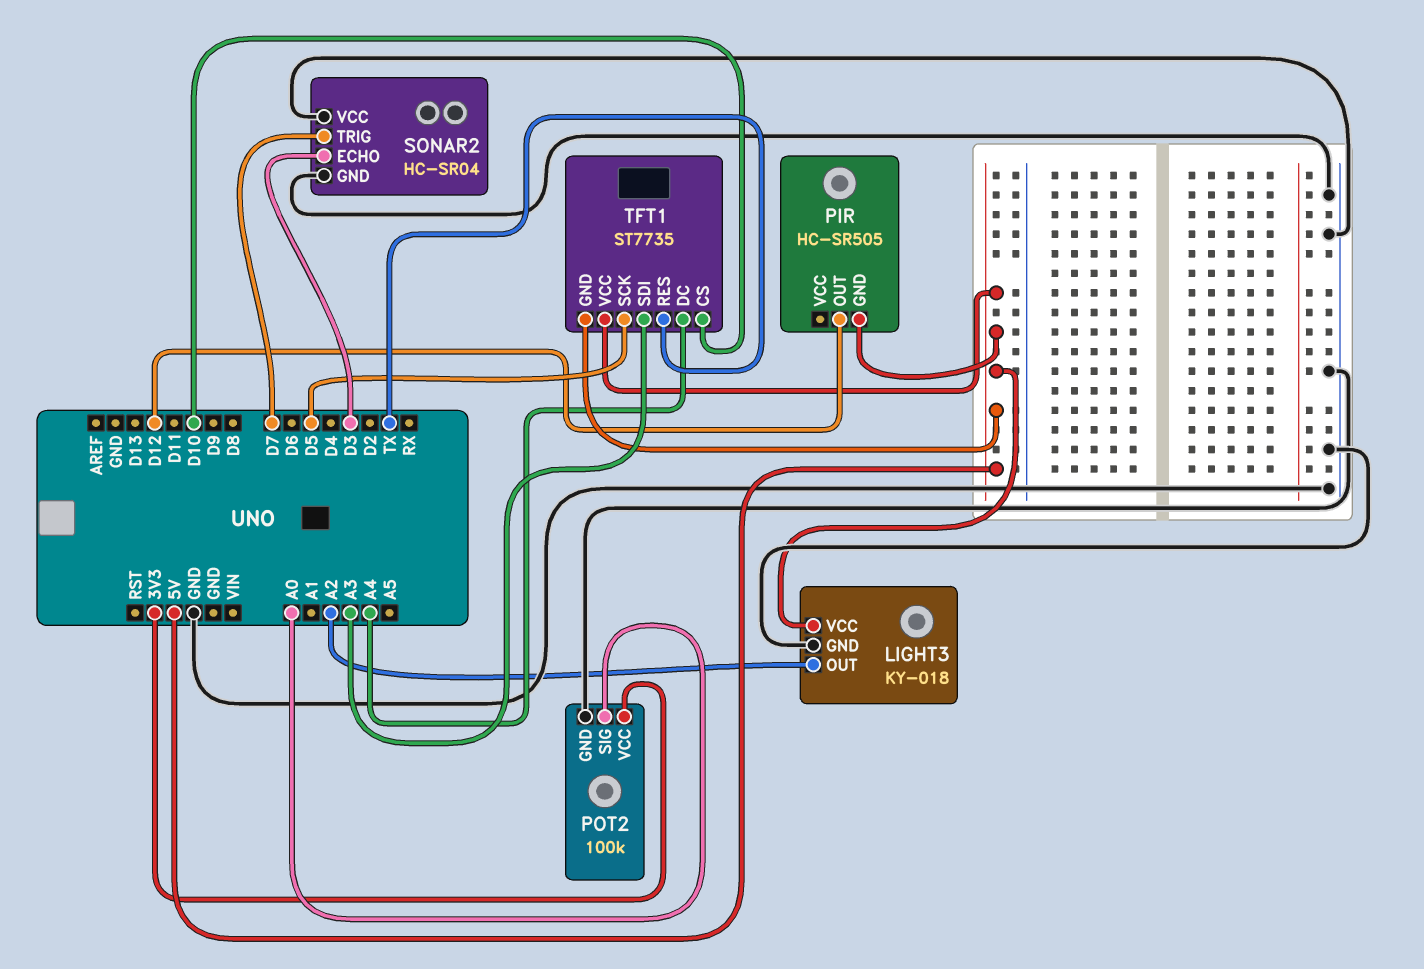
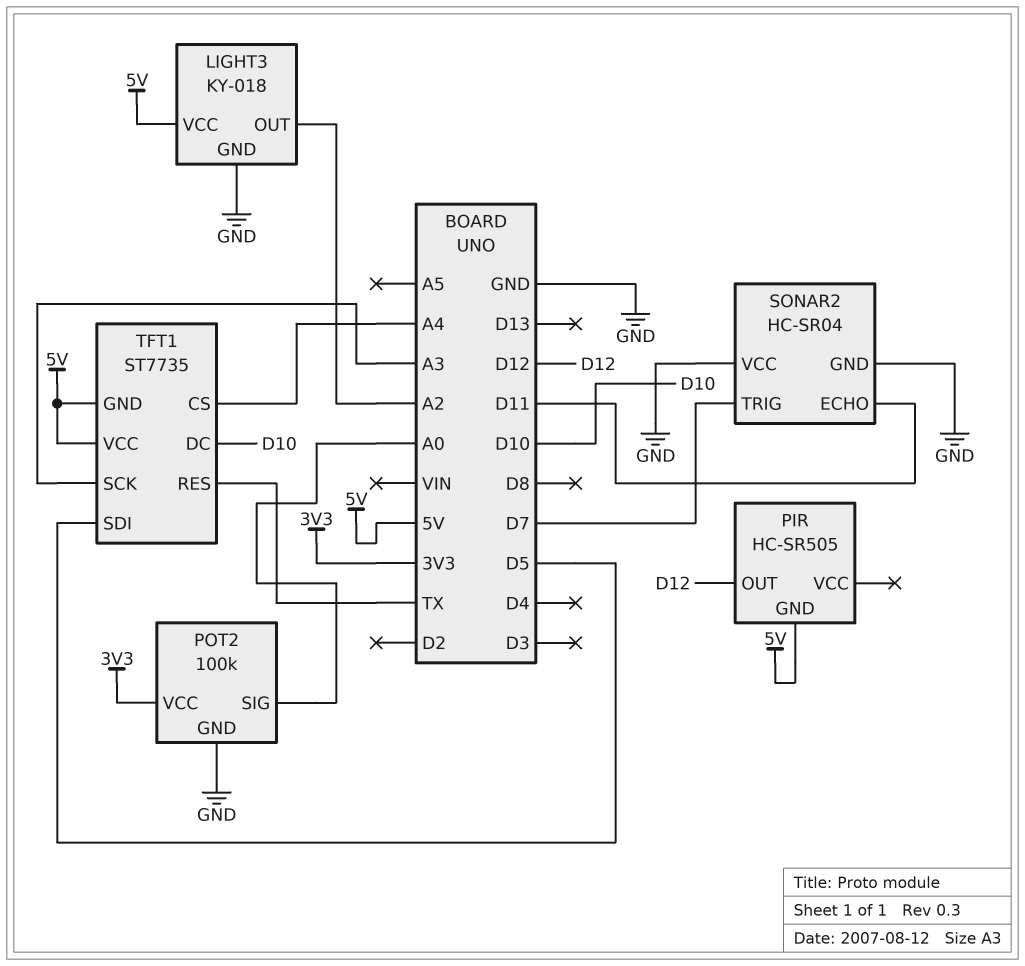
SONAR2 pin ECHO: D3 -> D11
TFT1 pin CS: D10 -> A4
TFT1 pin DC: A4 -> D10
TFT1 pin SCK: D5 -> A3
TFT1 pin SDI: A3 -> D5

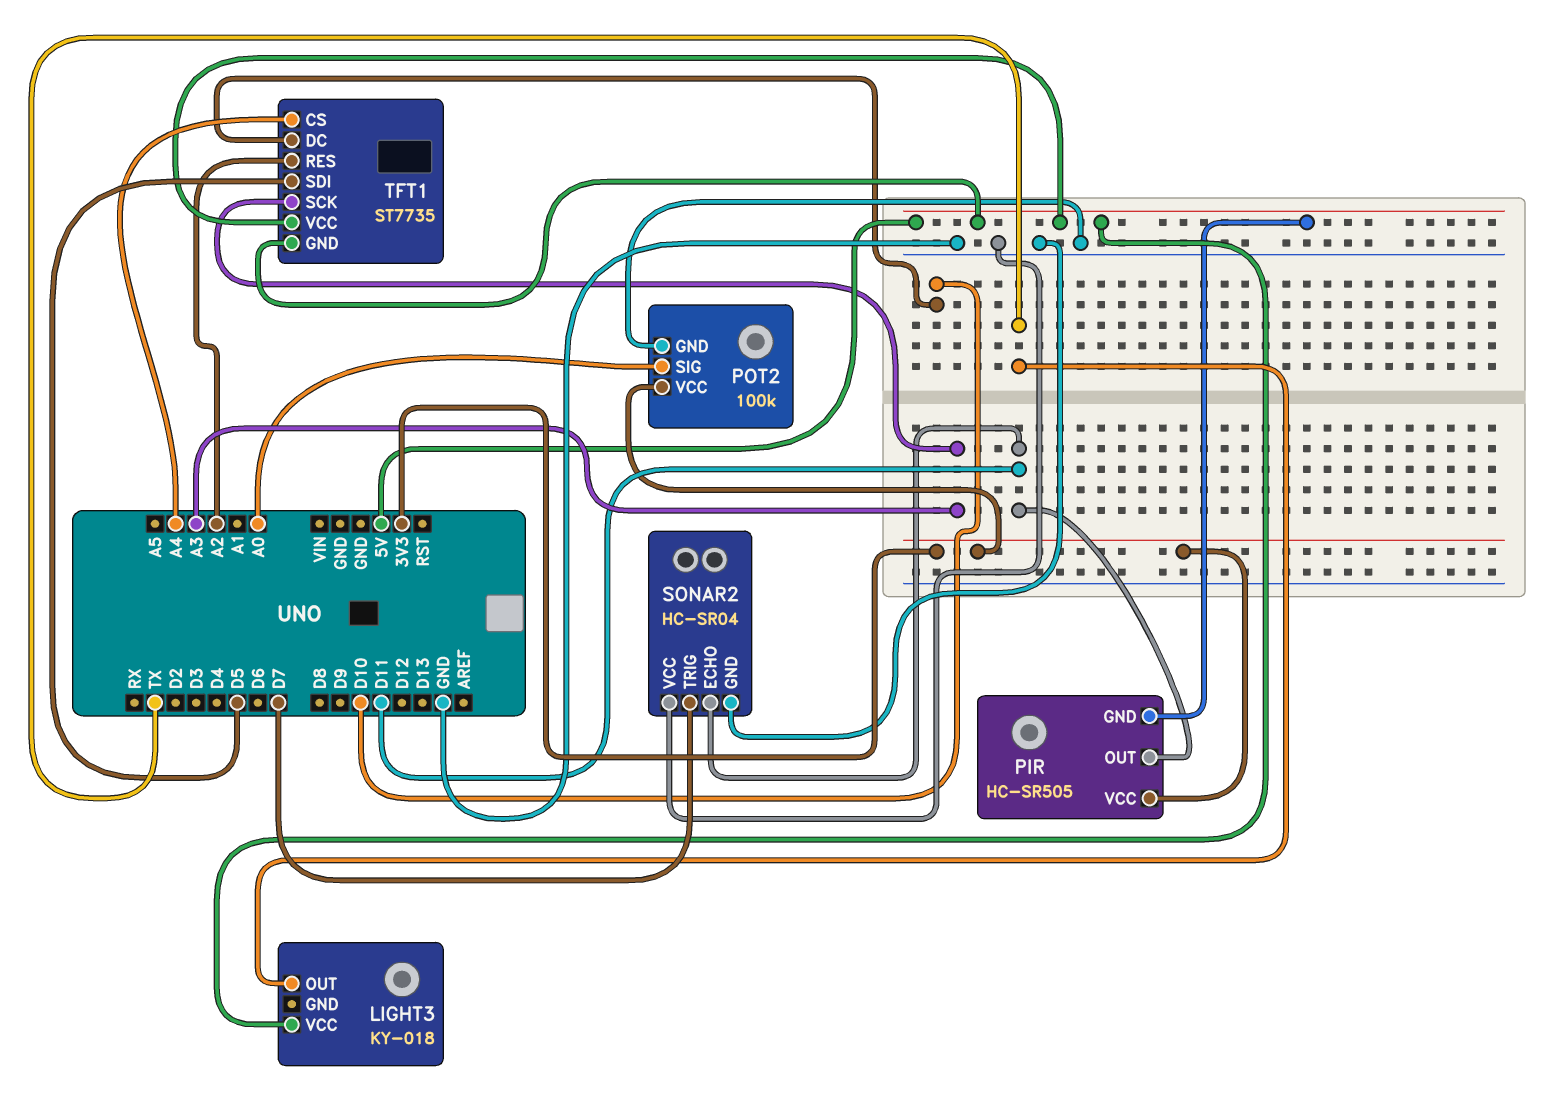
LIGHT3 pin GND: GND -> none
LIGHT3 pin OUT: A2 -> TX
PIR pin OUT: D12 -> D11
PIR pin VCC: none -> 3V3
TFT1 pin RES: TX -> A2

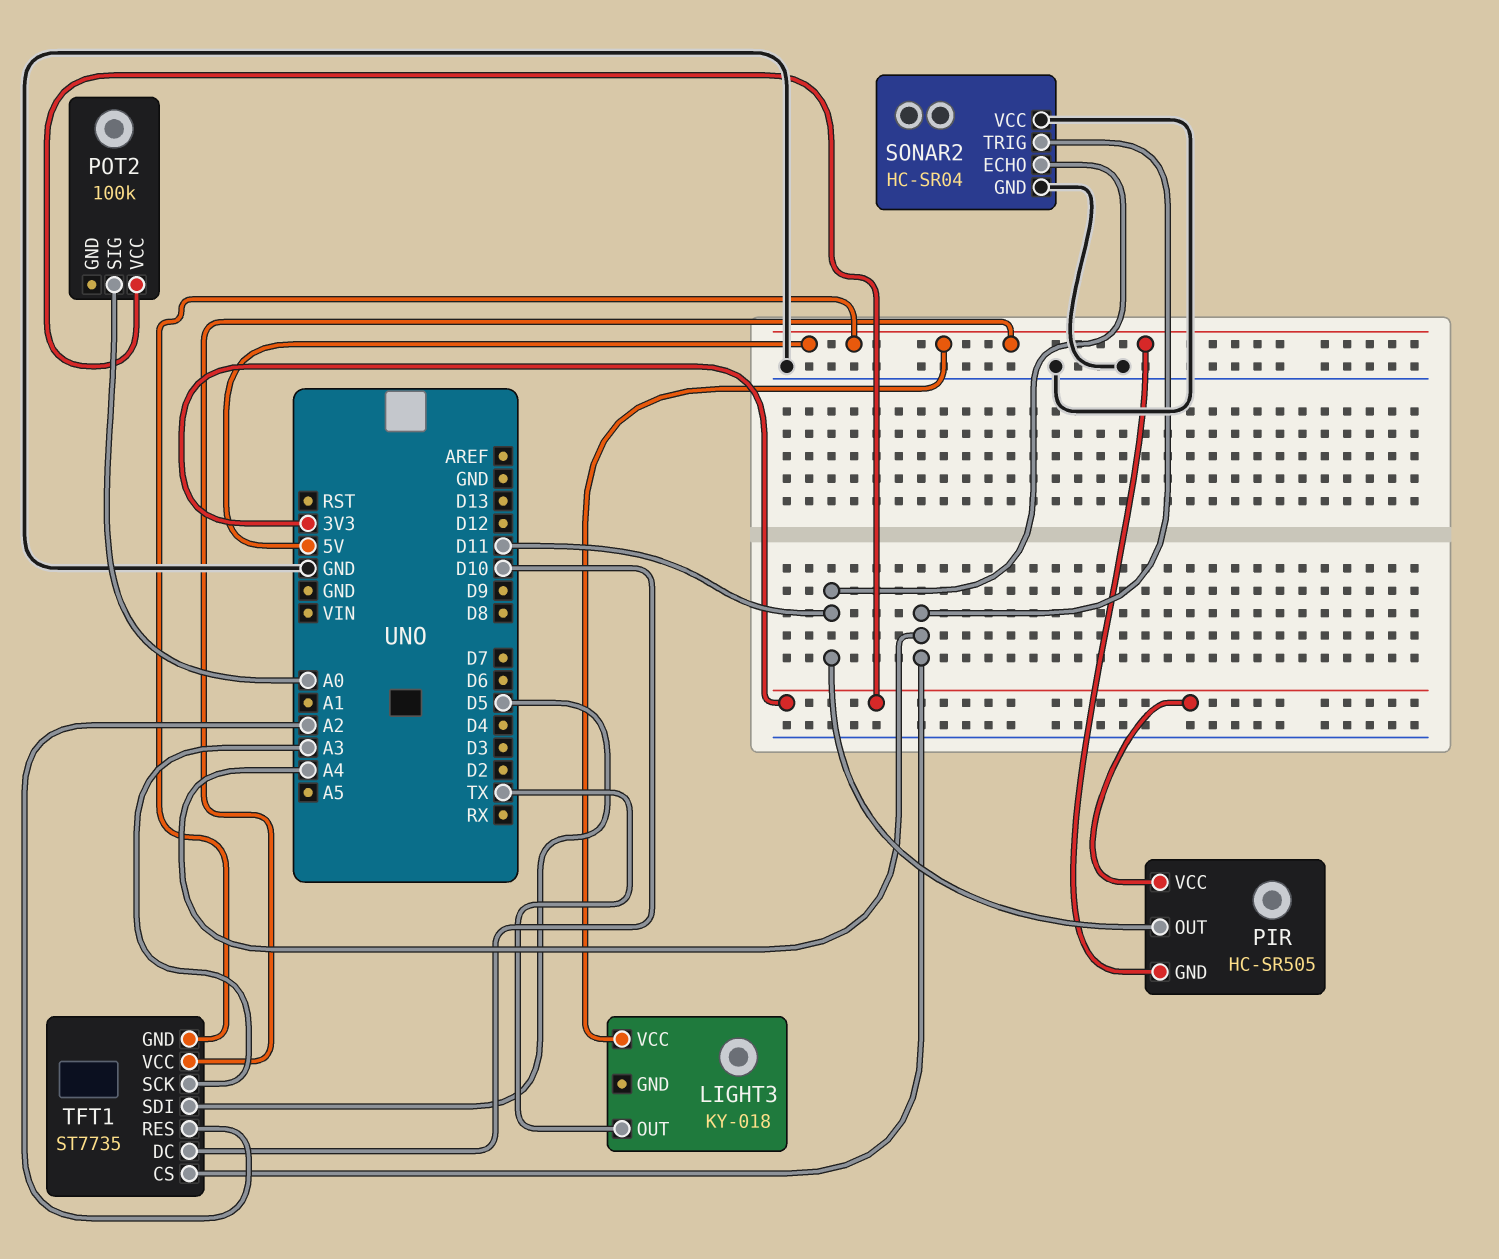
POT2 pin GND: GND -> none
SONAR2 pin TRIG: D7 -> A4

